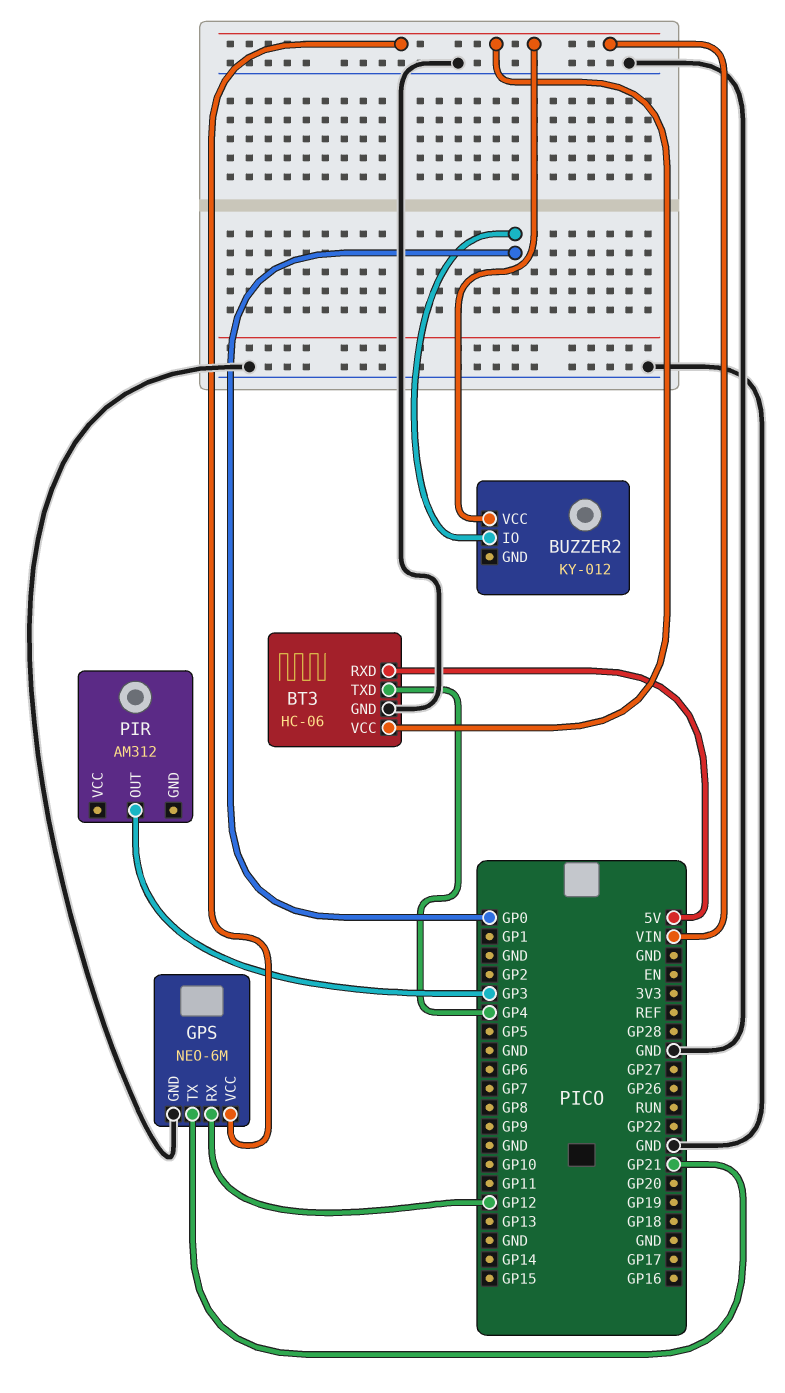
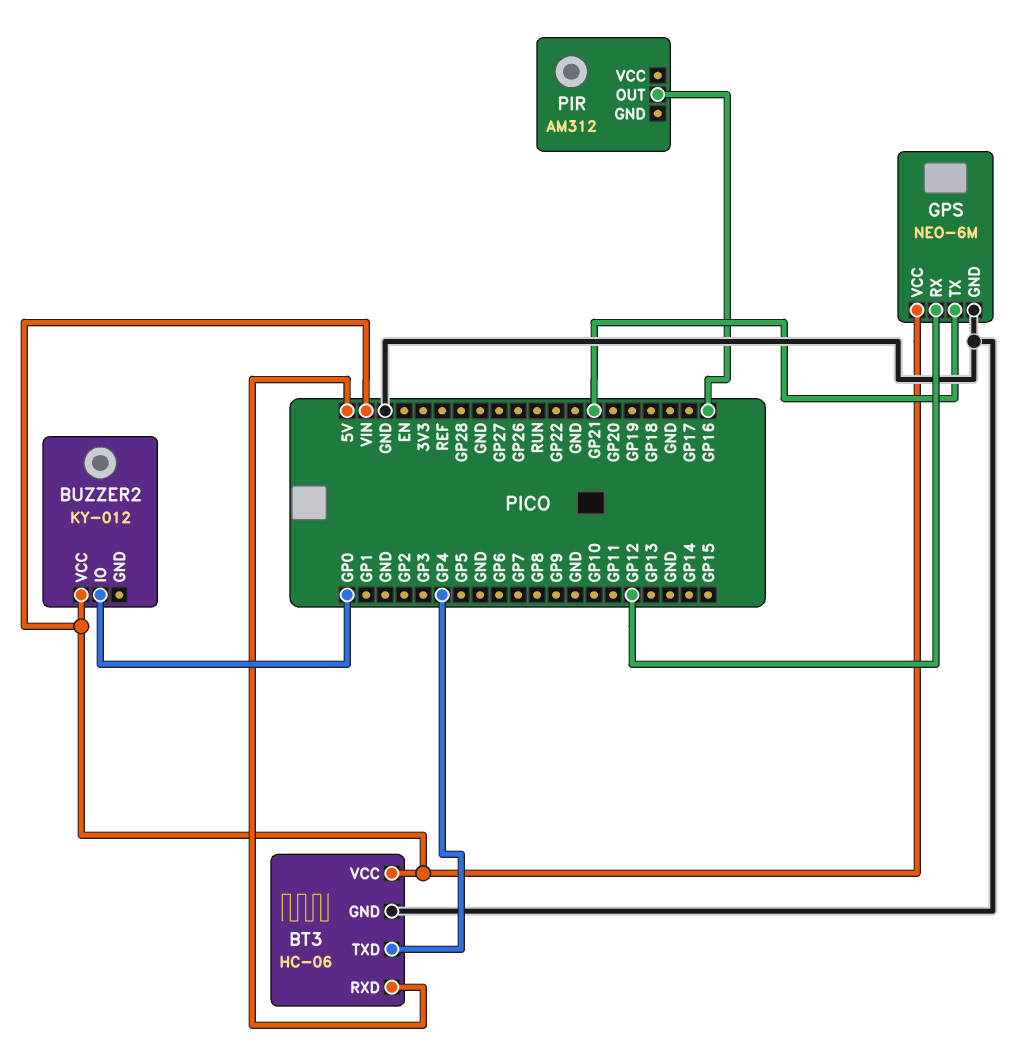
PIR pin OUT: GP3 -> GP16

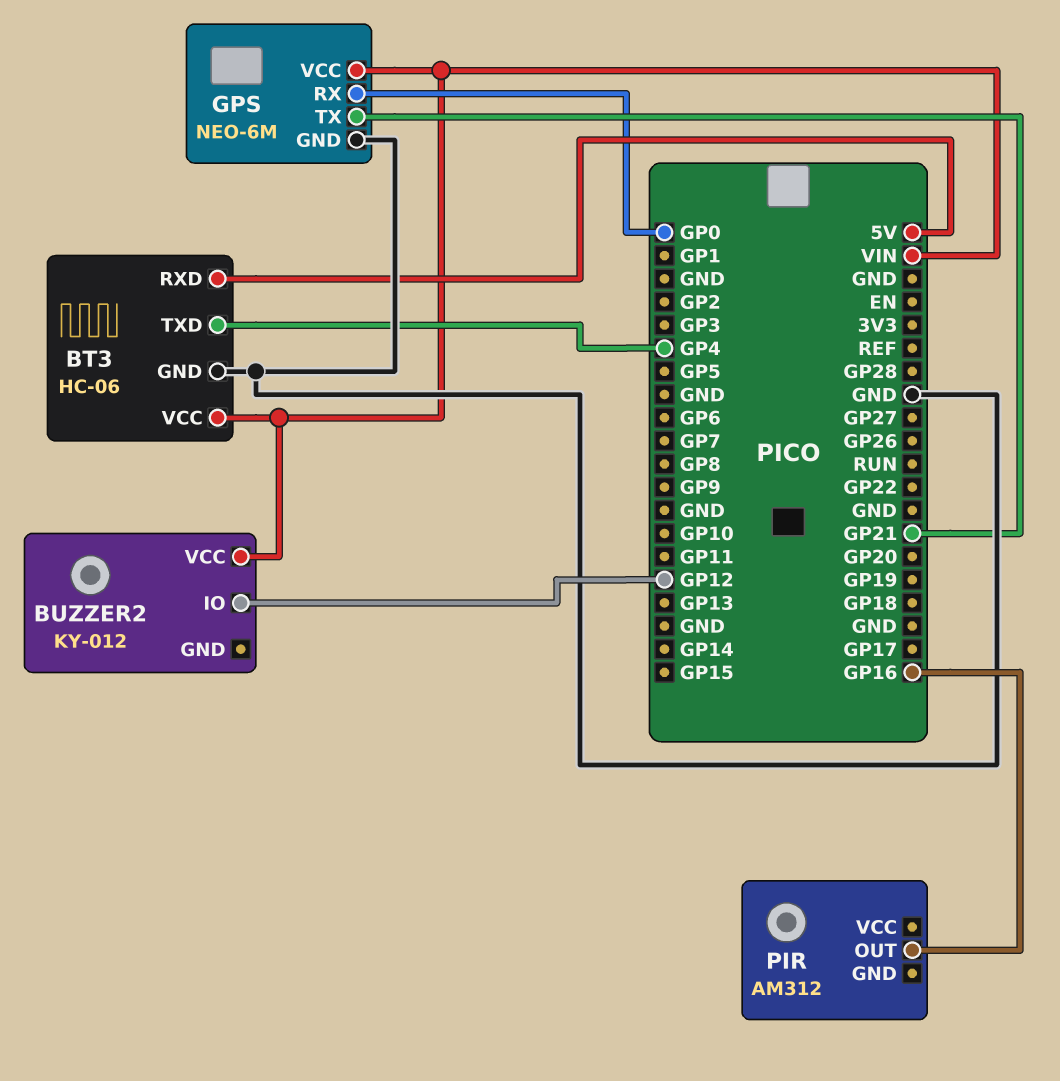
BUZZER2 pin IO: GP0 -> GP12
GPS pin RX: GP12 -> GP0

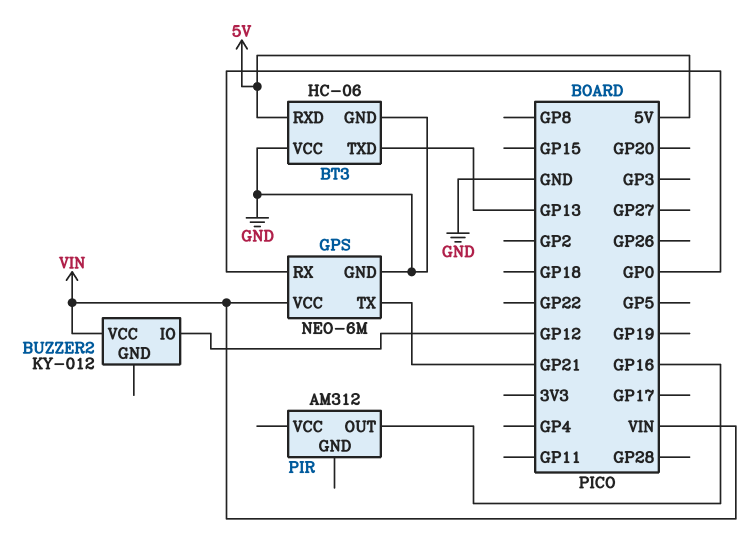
BT3 pin TXD: GP4 -> GP13
BT3 pin VCC: VIN -> GND

